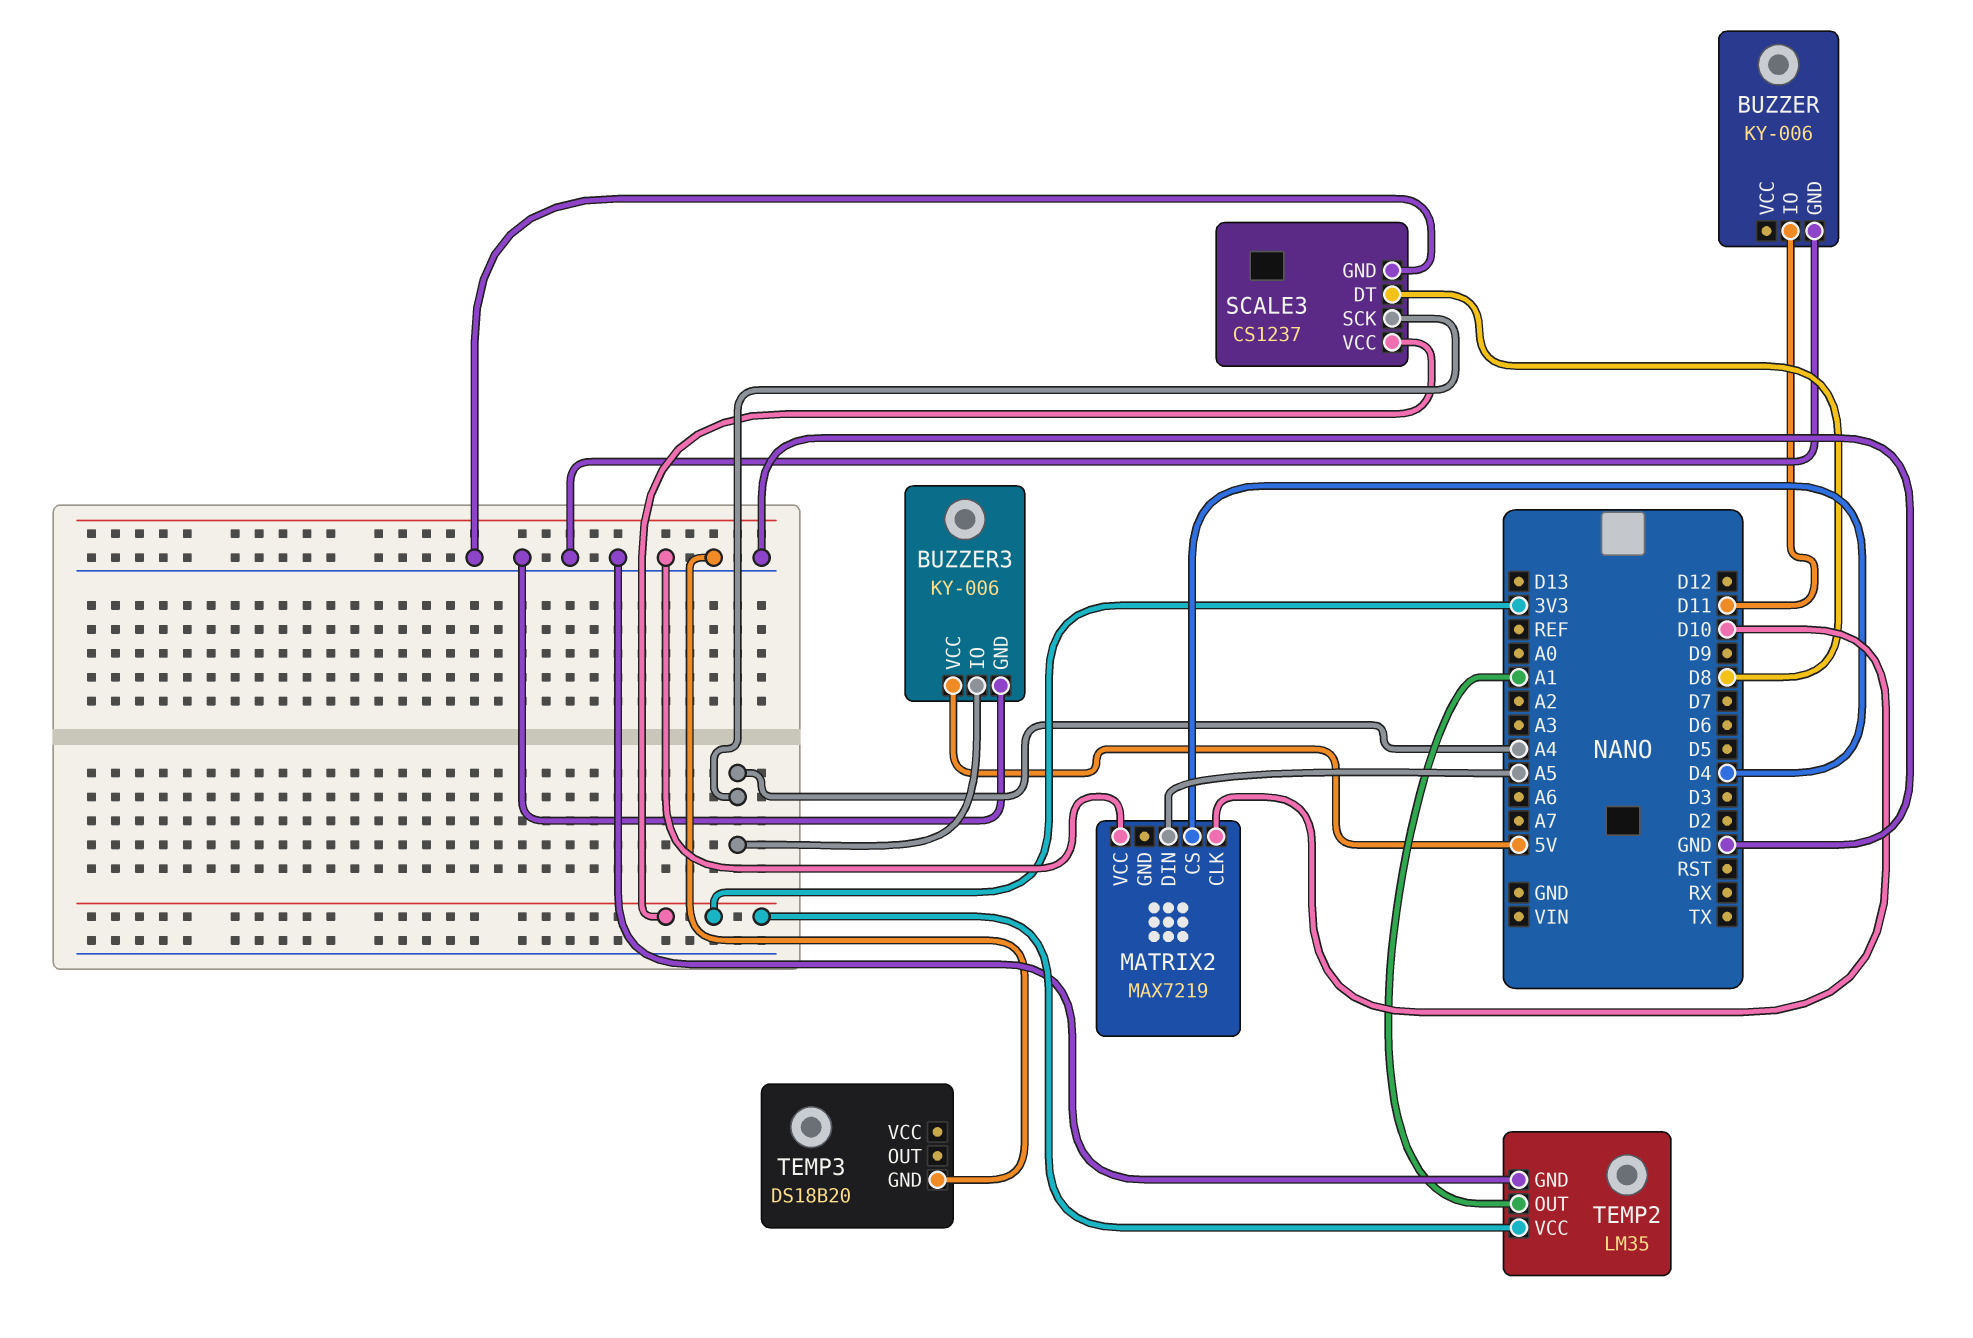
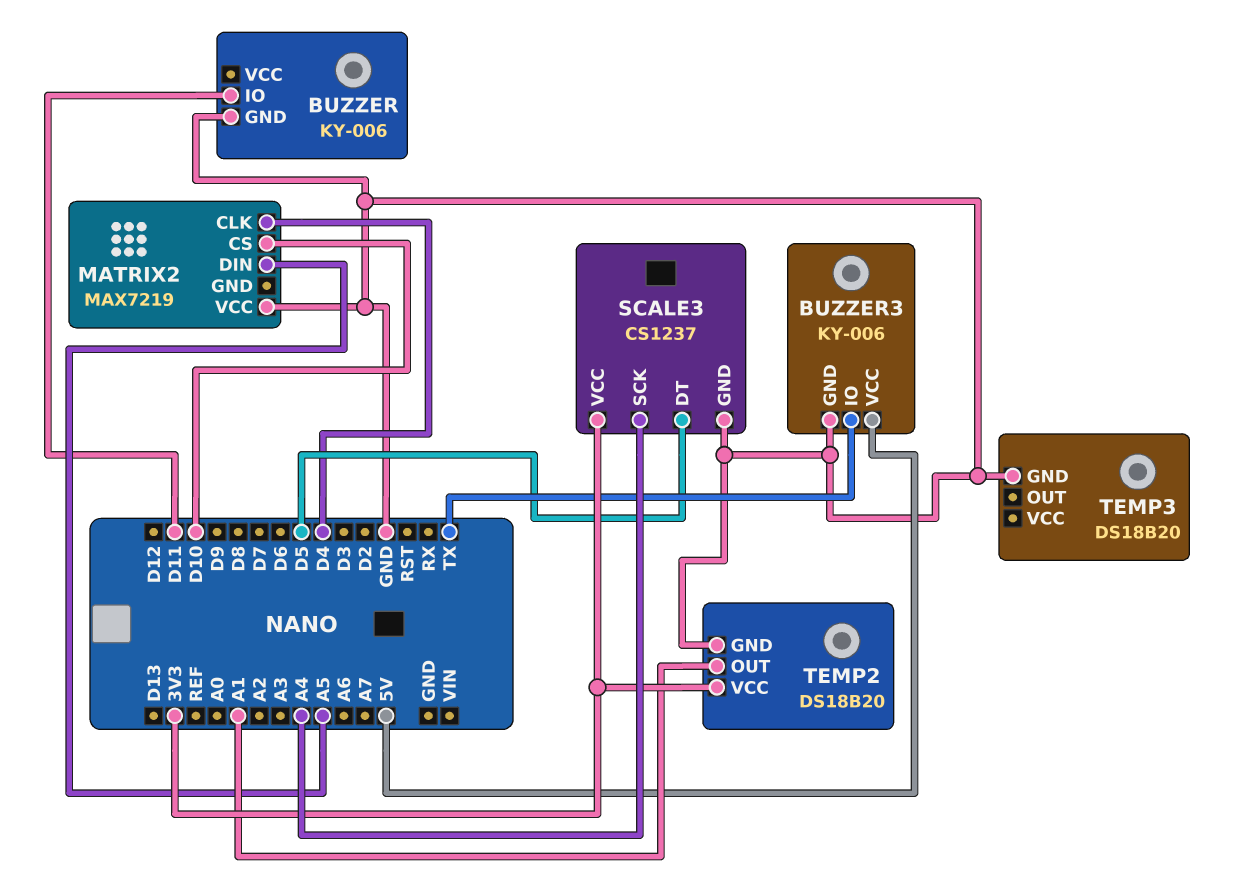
BUZZER3 pin IO: A4 -> TX
MATRIX2 pin CLK: D10 -> D4
MATRIX2 pin CS: D4 -> D10
SCALE3 pin DT: D8 -> D5
TEMP2: LM35 -> DS18B20

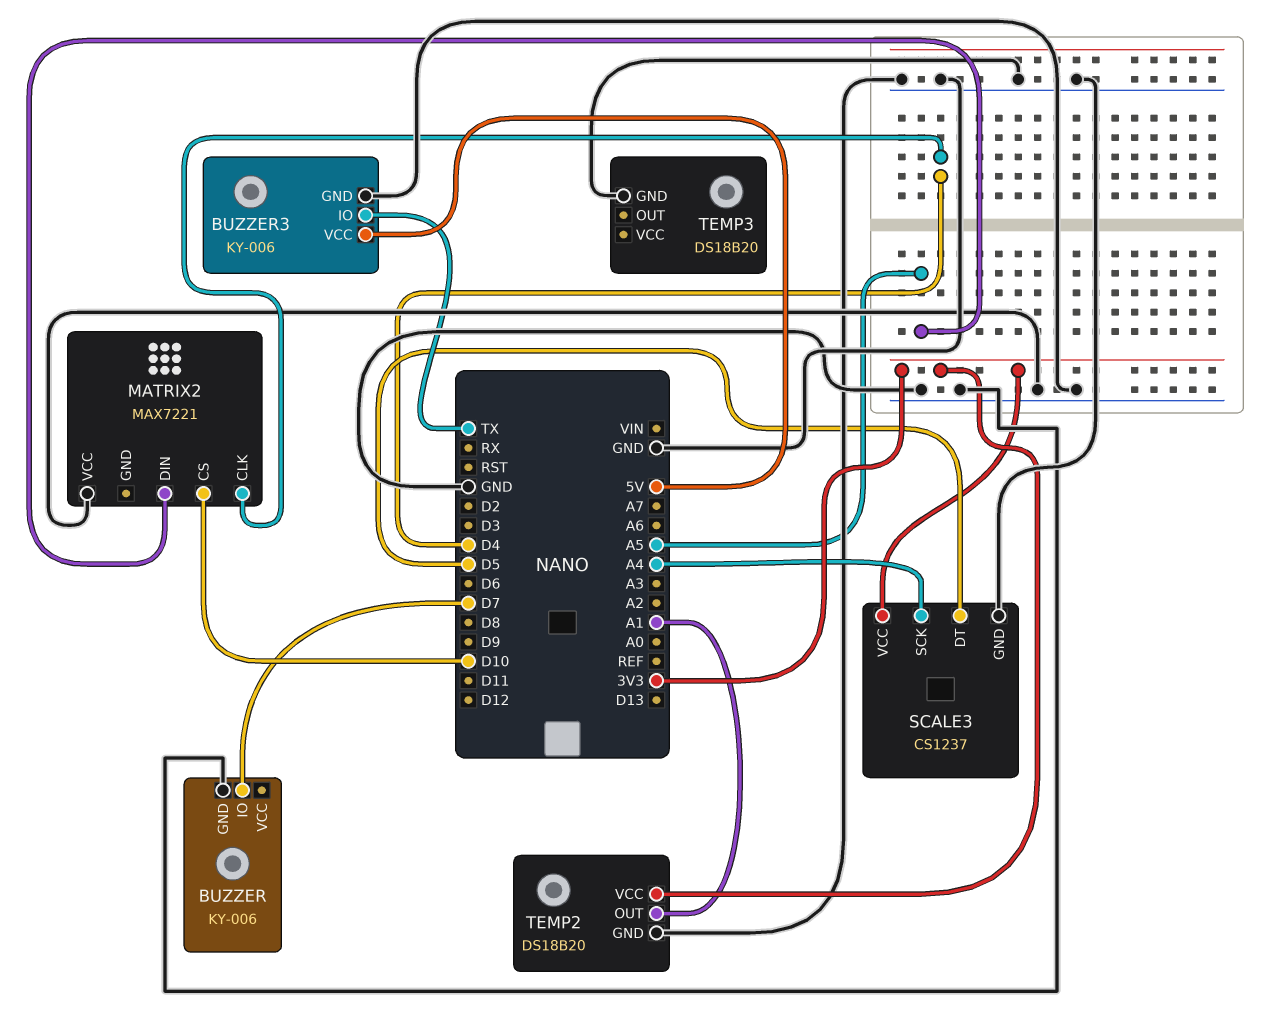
BUZZER pin IO: D11 -> D7
MATRIX2: MAX7219 -> MAX7221

